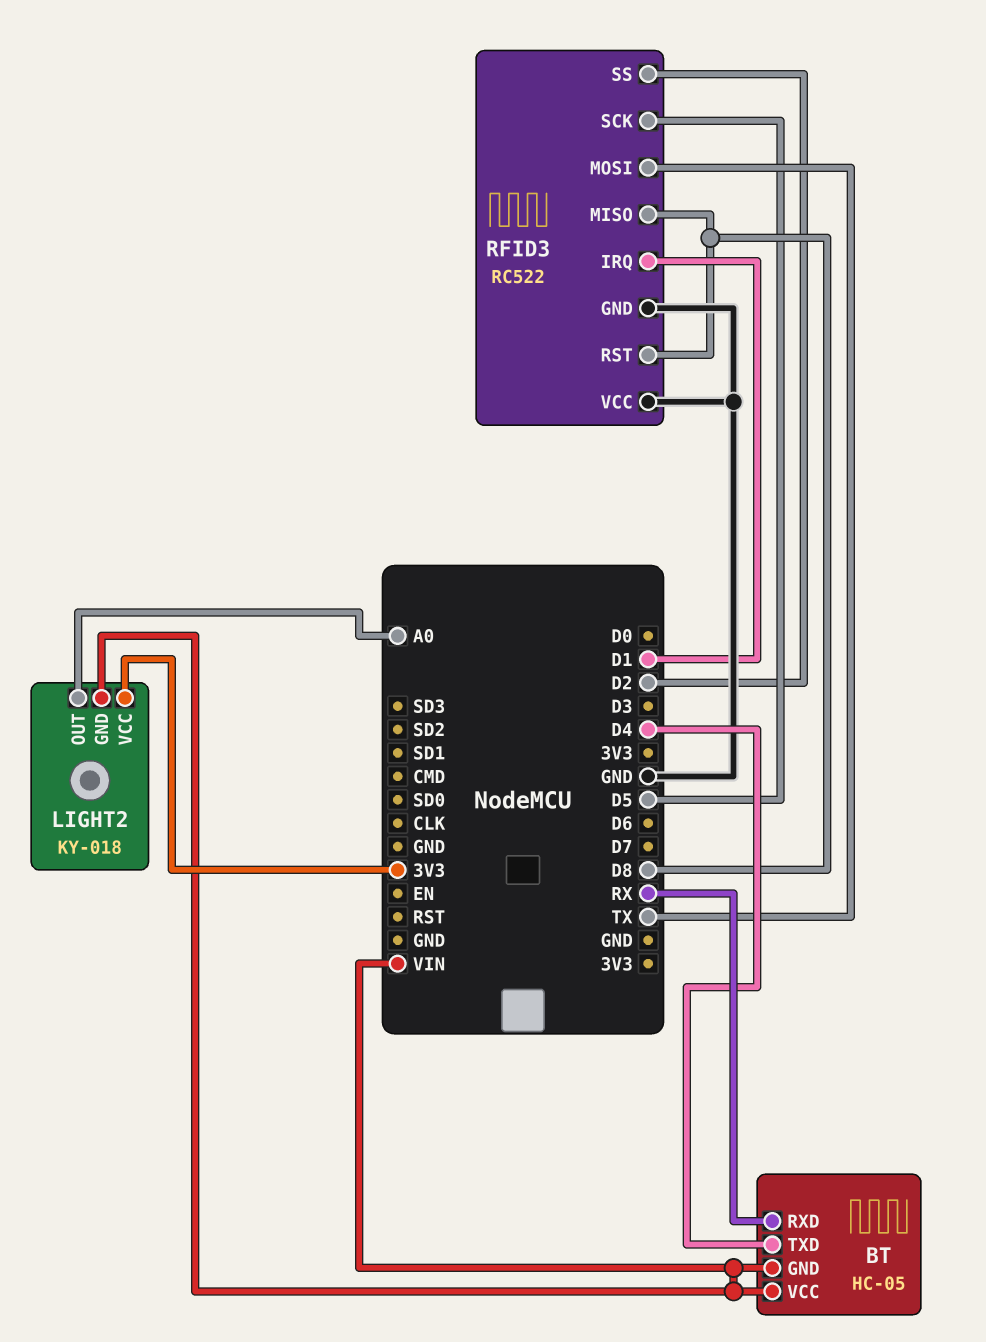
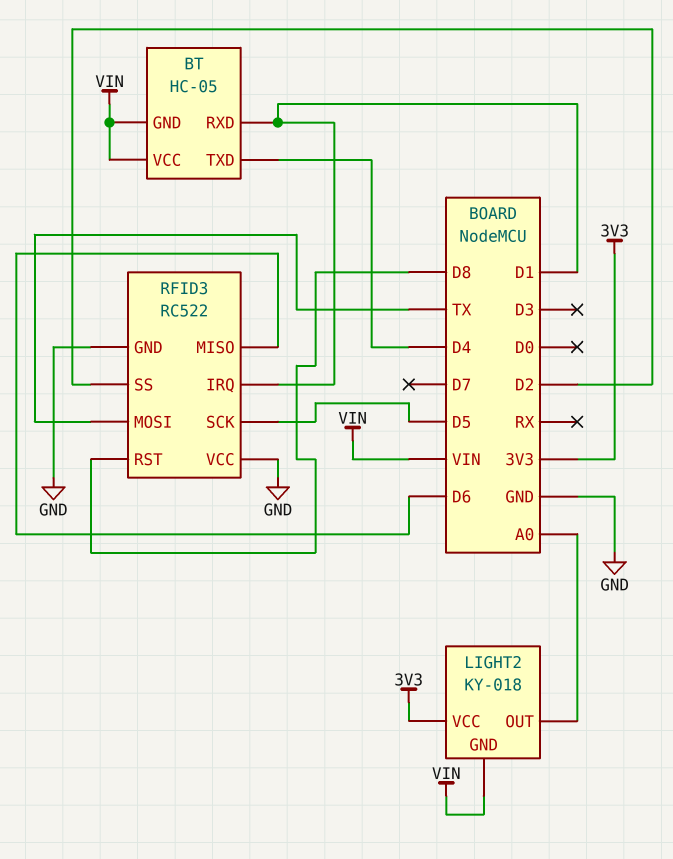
BT pin RXD: RX -> D1
RFID3 pin MISO: D8 -> D6

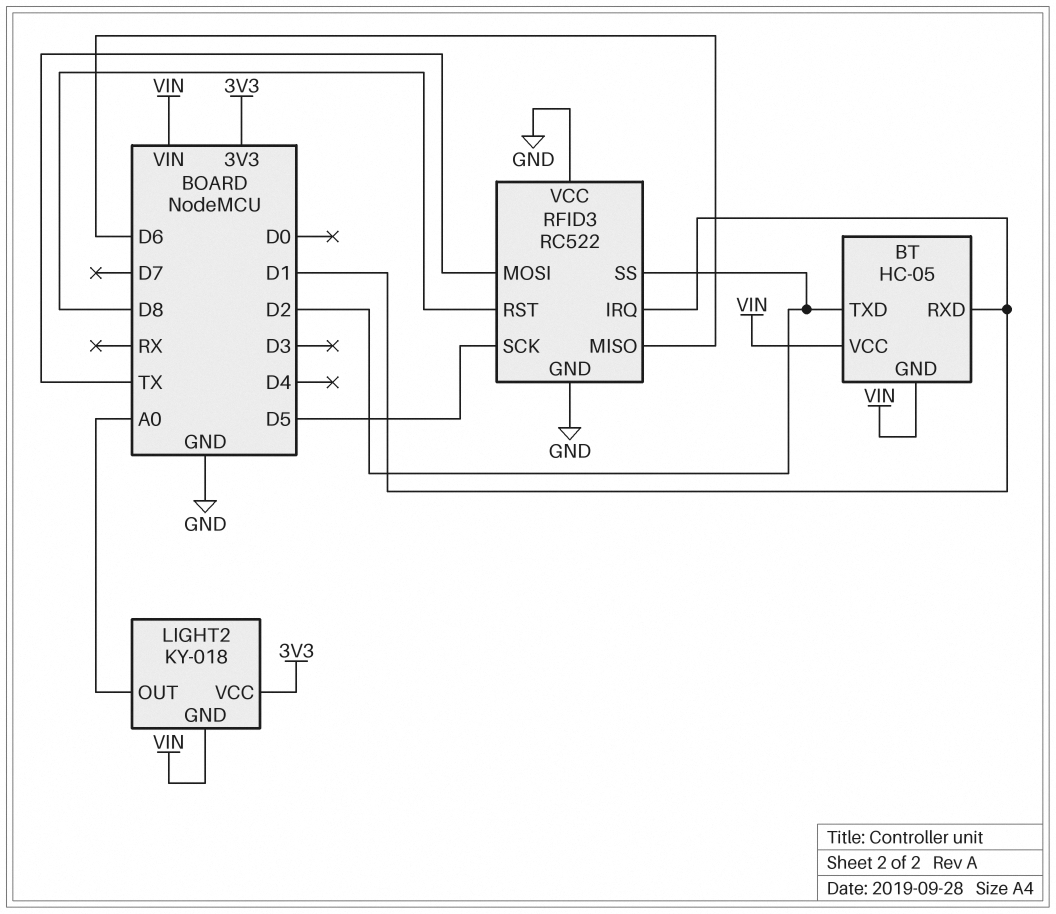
BT pin TXD: D4 -> D2

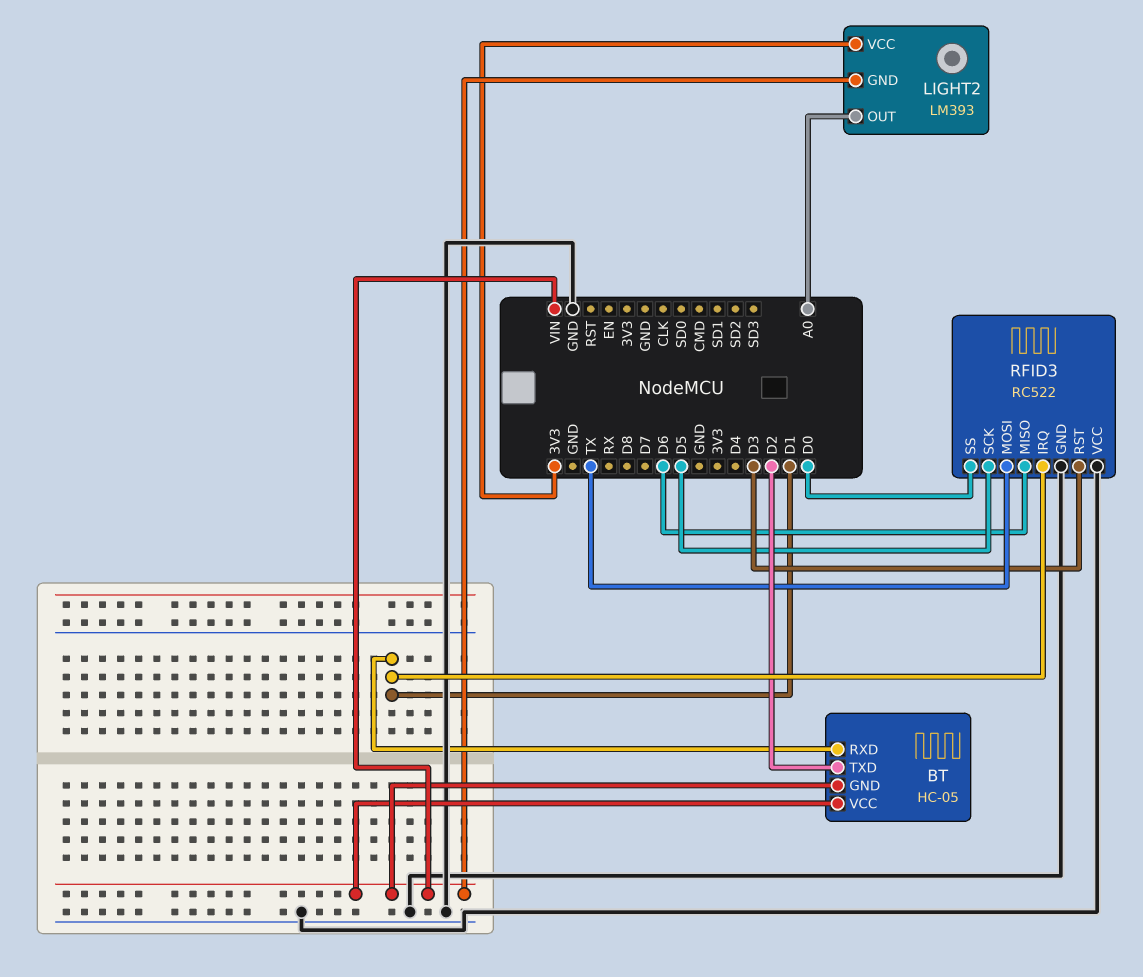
LIGHT2: KY-018 -> LM393
RFID3 pin RST: D8 -> D3
RFID3 pin SS: D2 -> D0

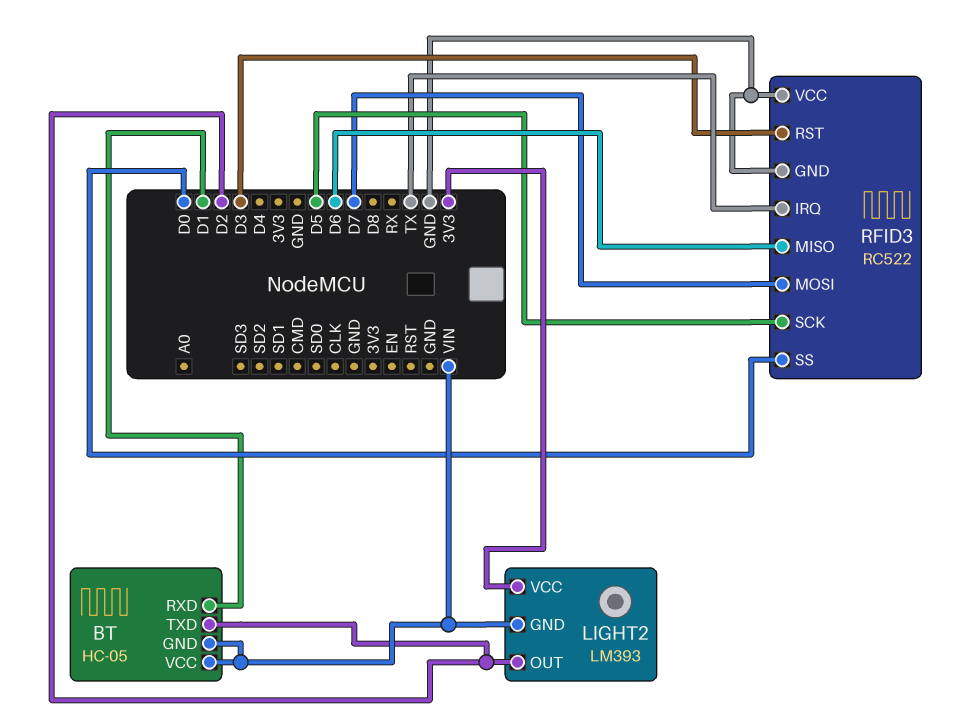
LIGHT2 pin OUT: A0 -> D2
RFID3 pin IRQ: D1 -> TX
RFID3 pin MOSI: TX -> D7

